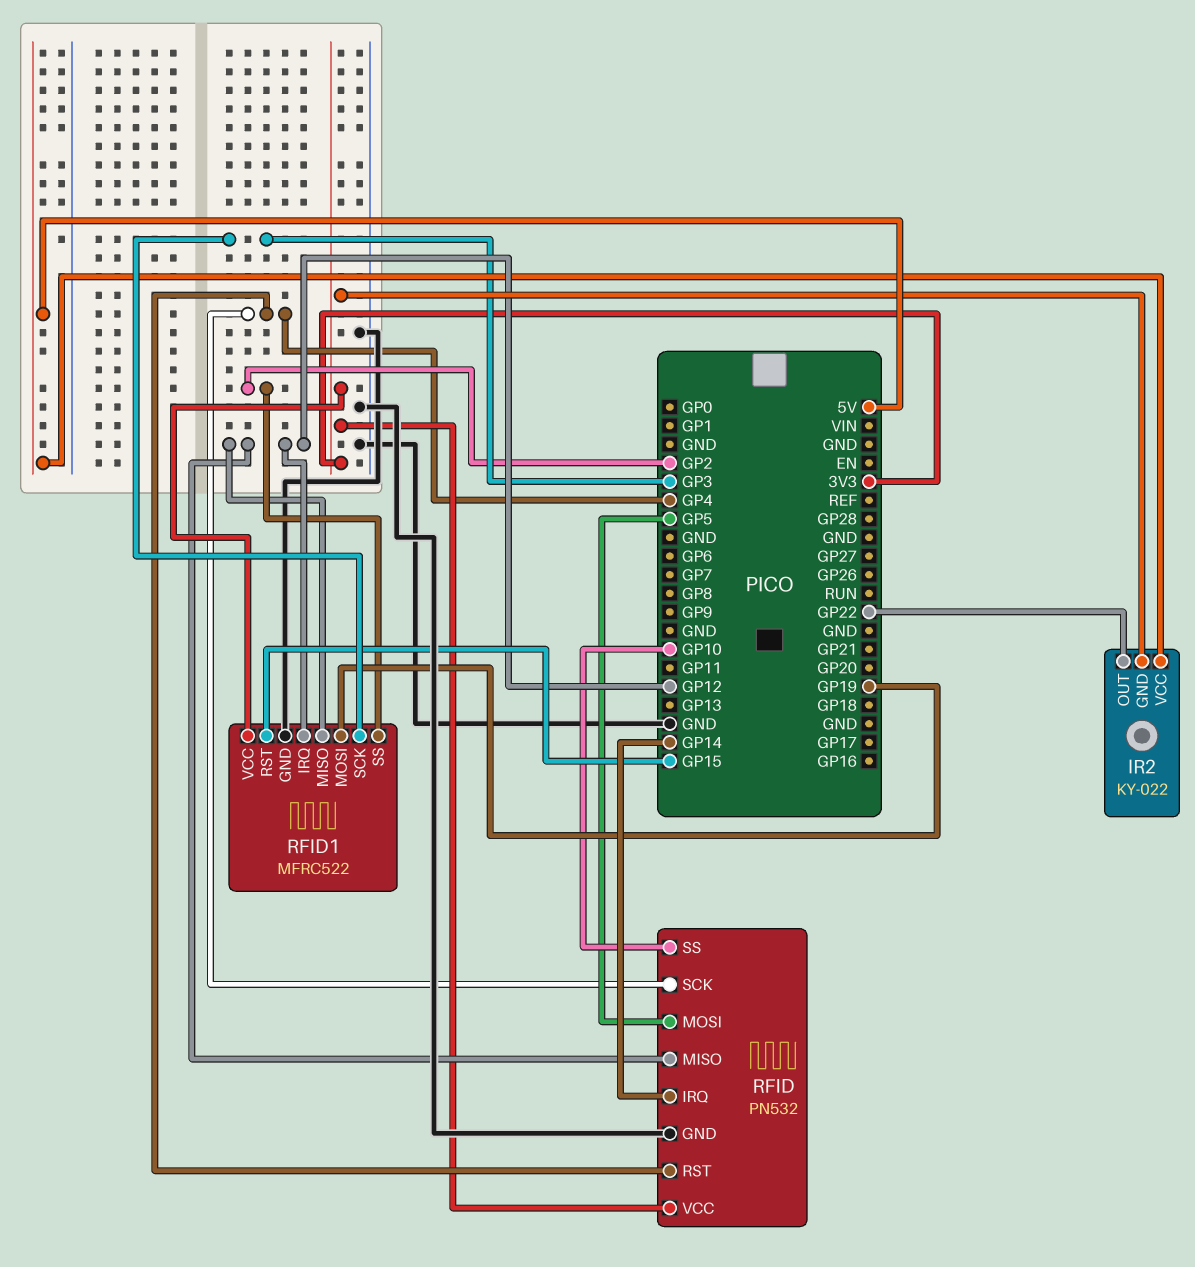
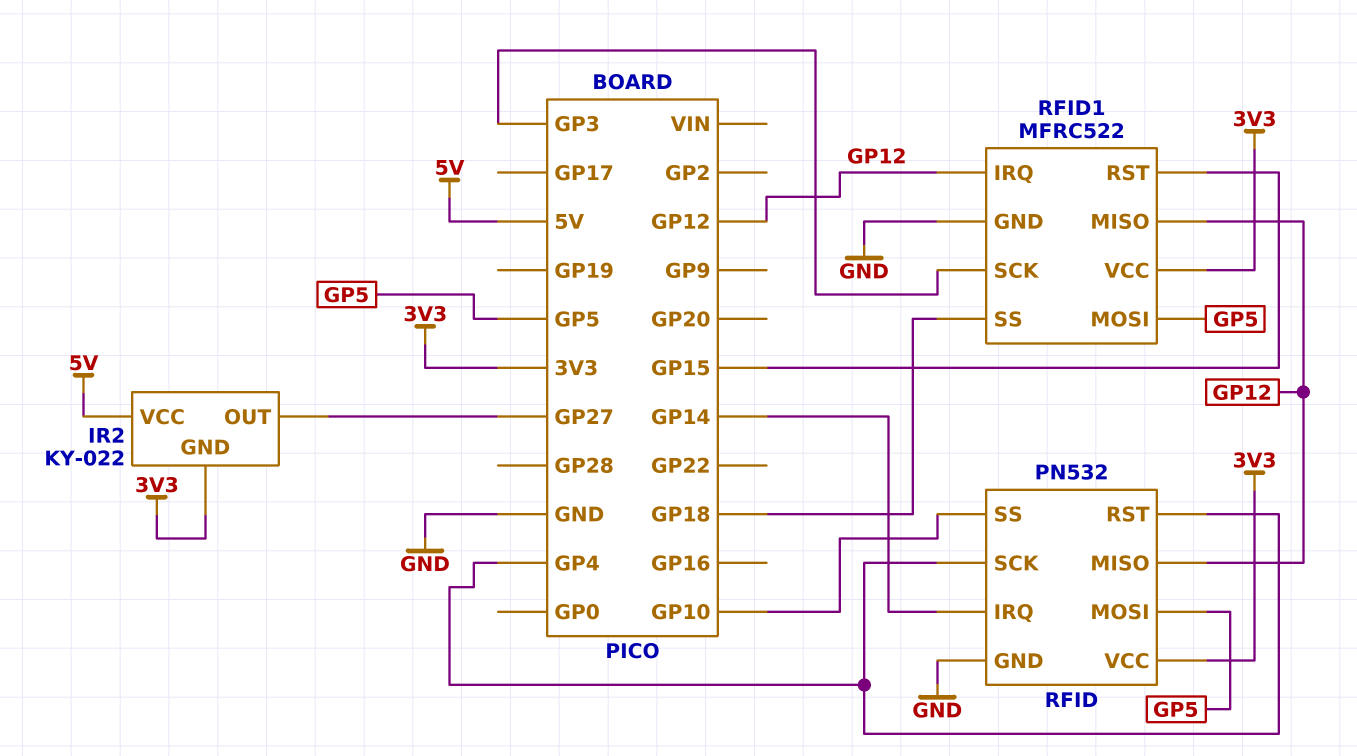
IR2 pin OUT: GP22 -> GP27
RFID1 pin MOSI: GP19 -> GP5
RFID1 pin SS: GP2 -> GP18

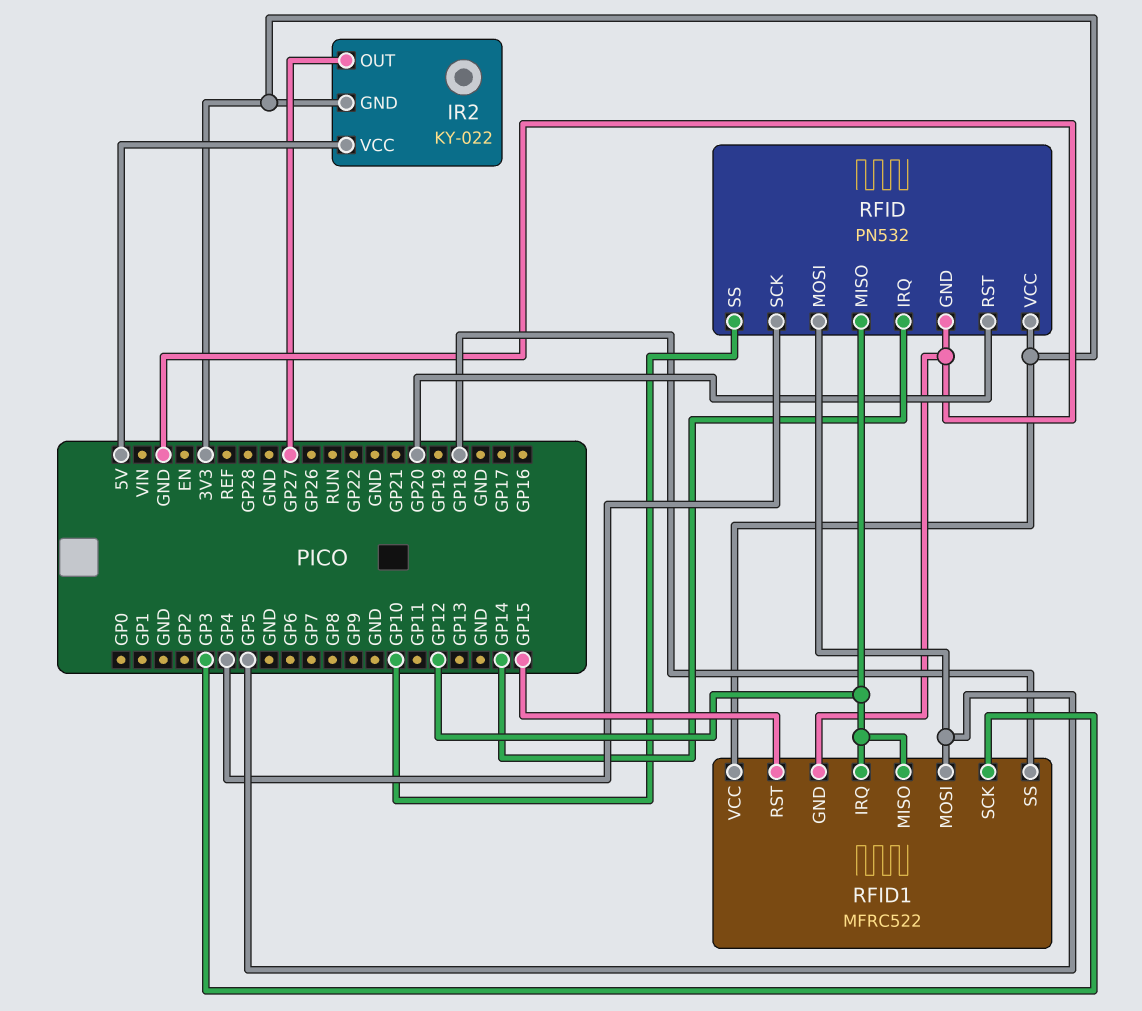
RFID pin RST: GP4 -> GP20

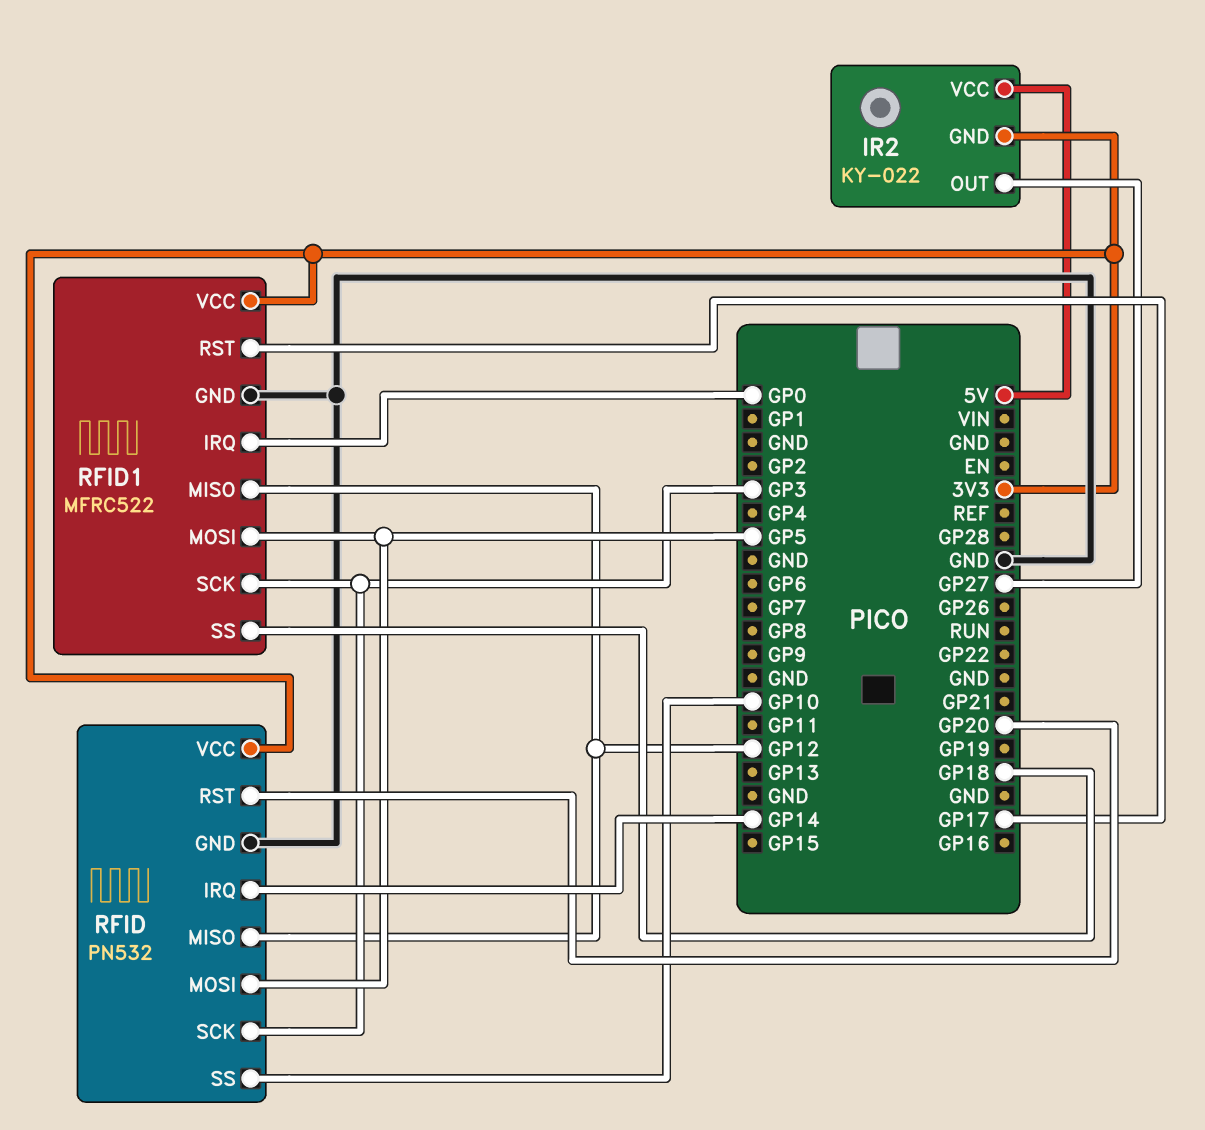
RFID pin SCK: GP4 -> GP3
RFID1 pin IRQ: GP12 -> GP0
RFID1 pin RST: GP15 -> GP17

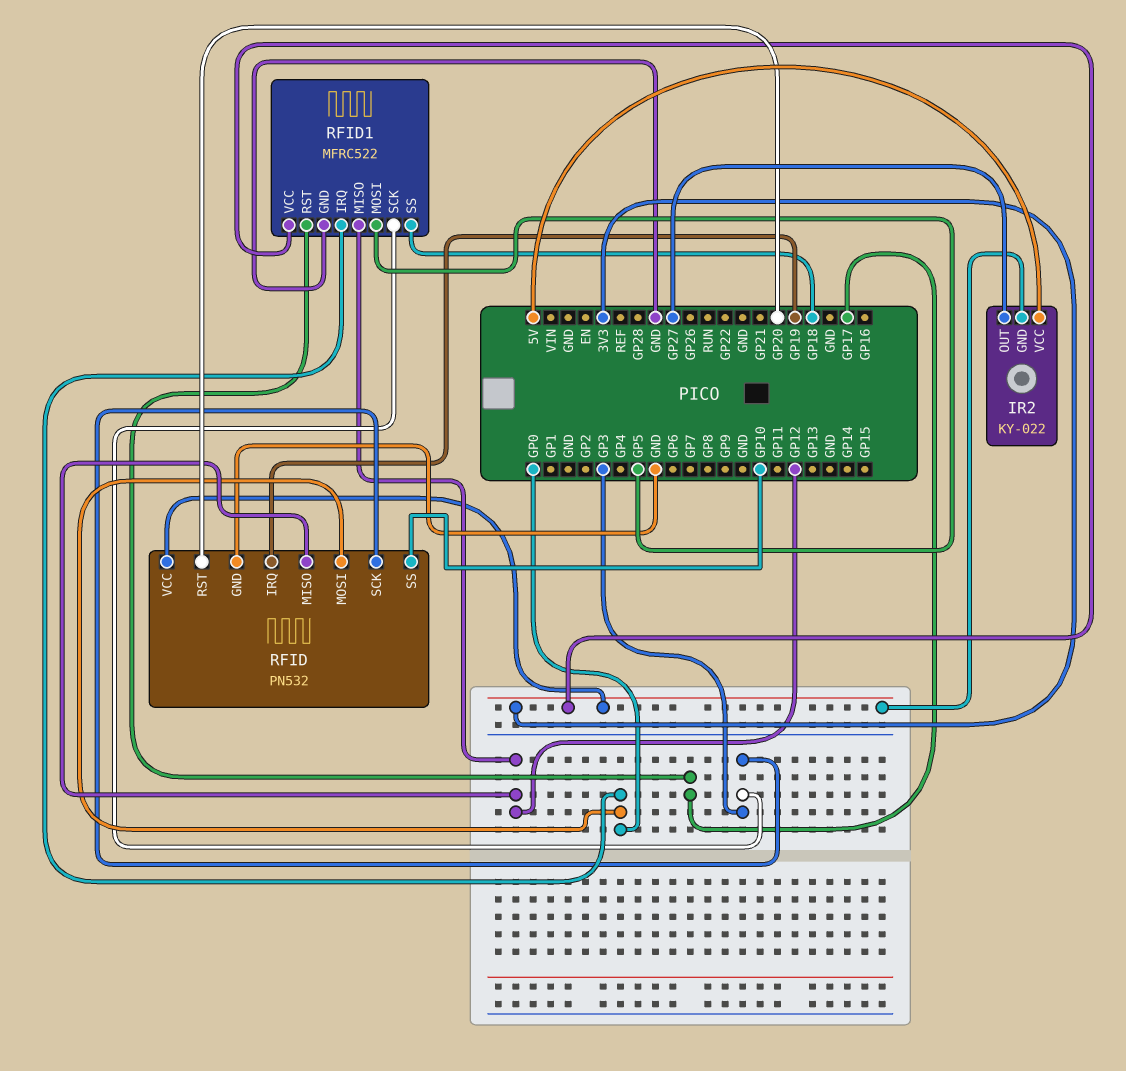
RFID pin IRQ: GP14 -> GP19
RFID pin MOSI: GP5 -> GP0

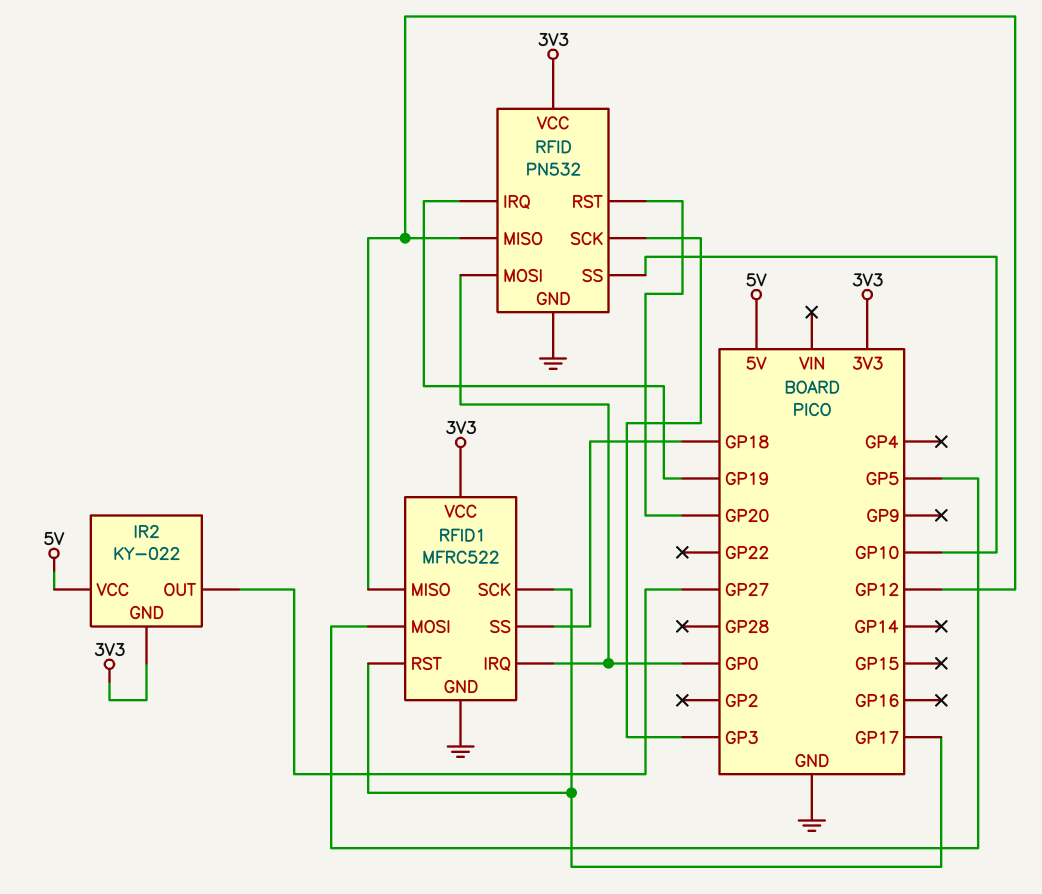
RFID1 pin SCK: GP3 -> GP17

